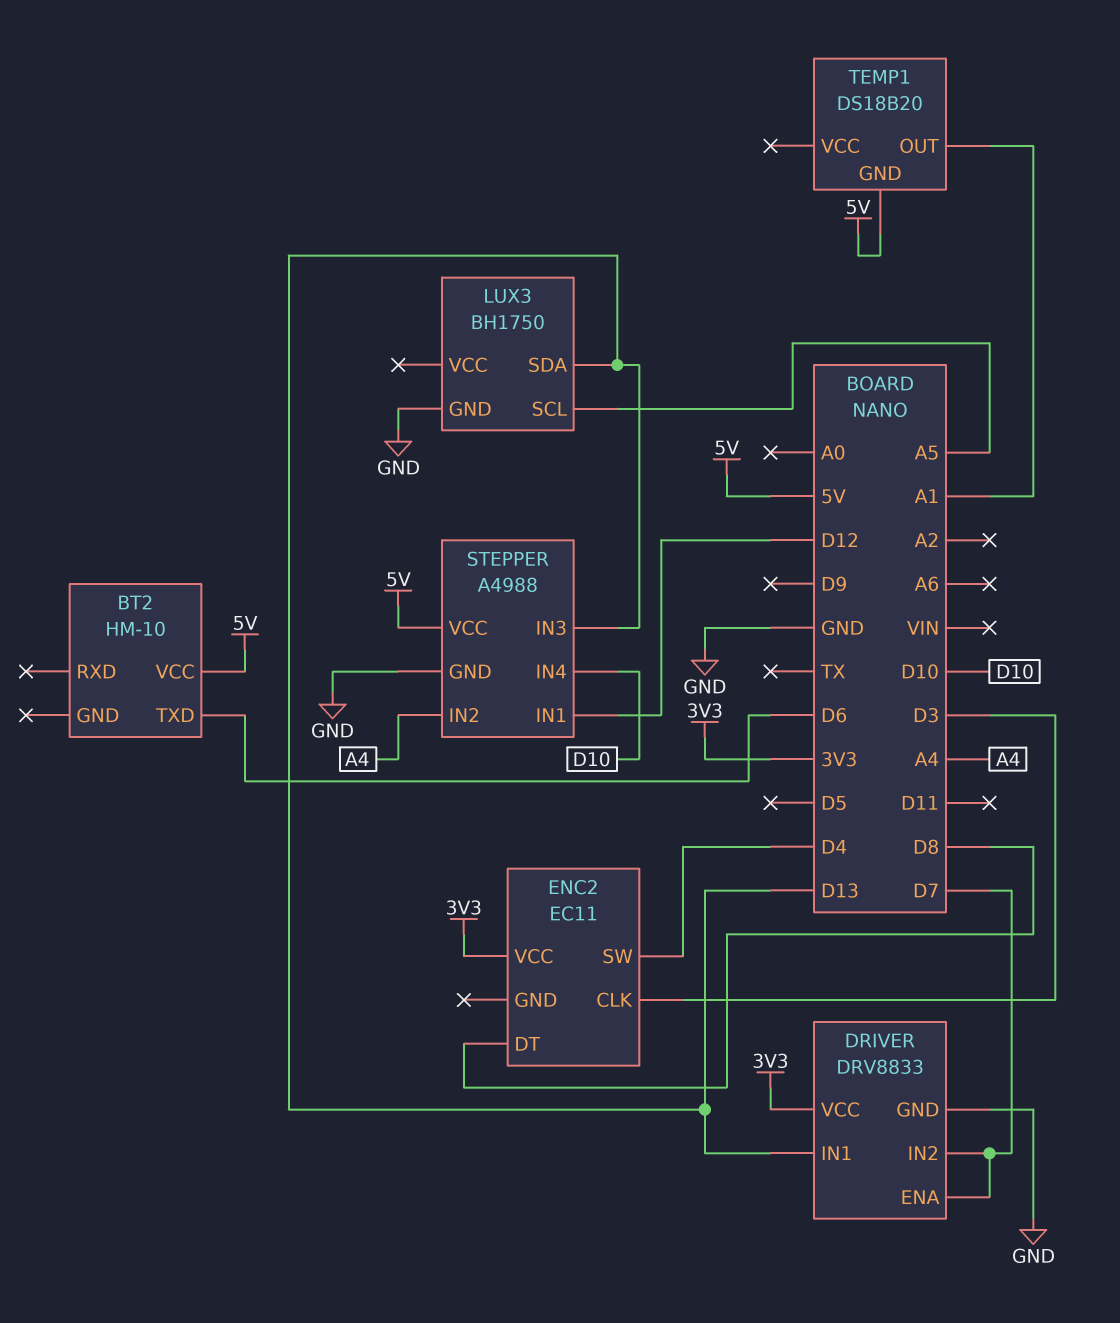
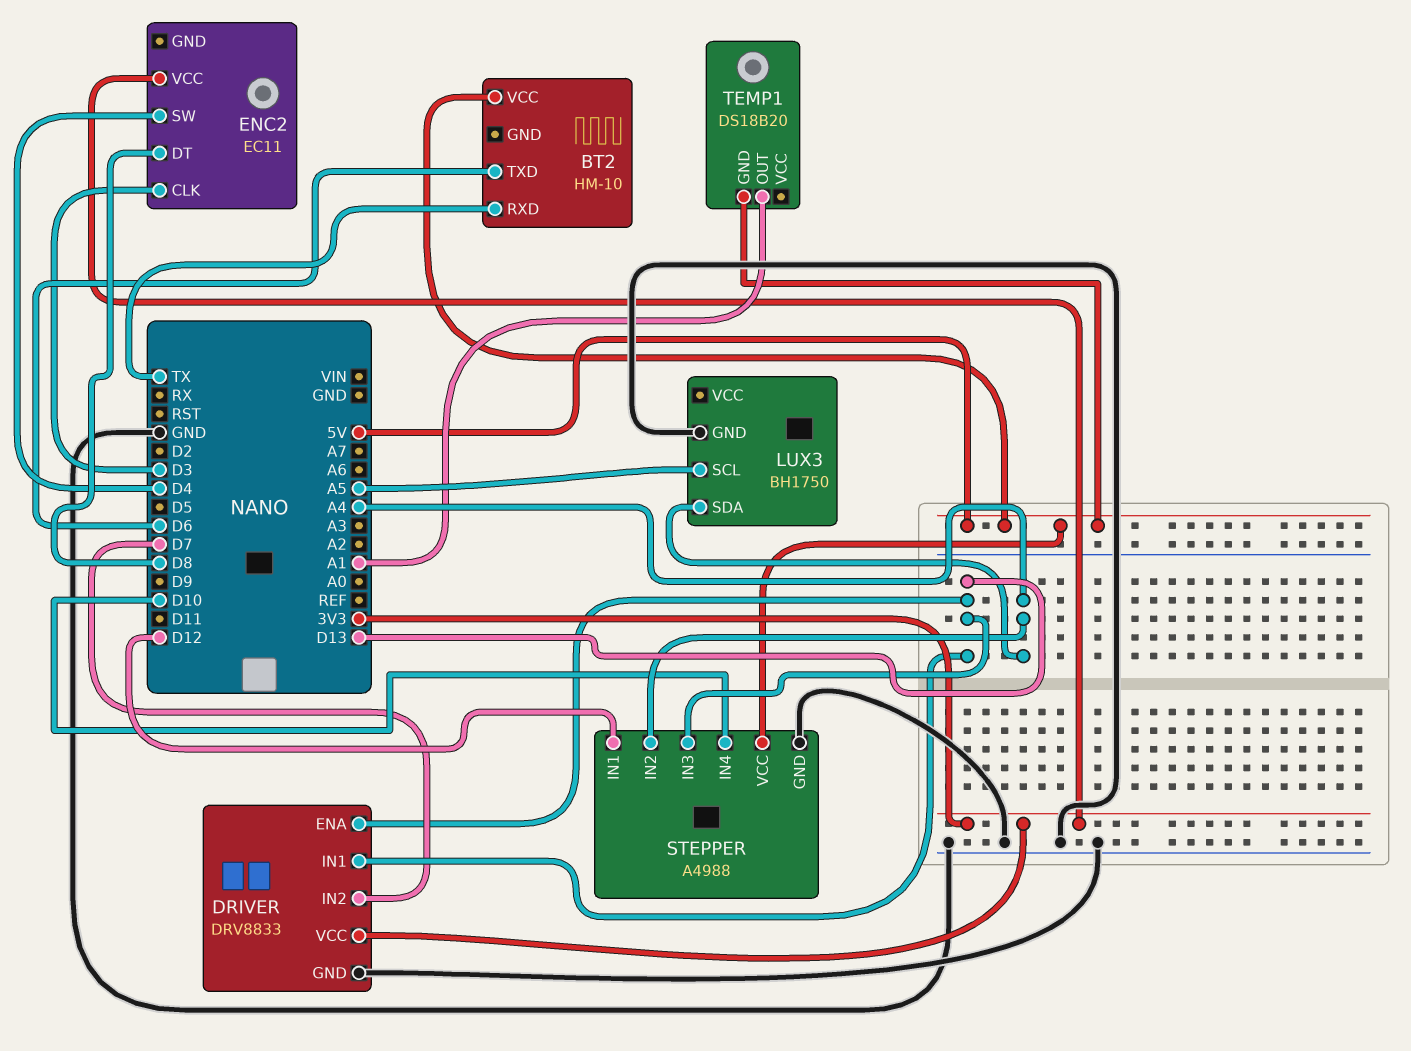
BT2 pin RXD: none -> TX
DRIVER pin ENA: D7 -> D13
LUX3 pin SDA: D13 -> A4

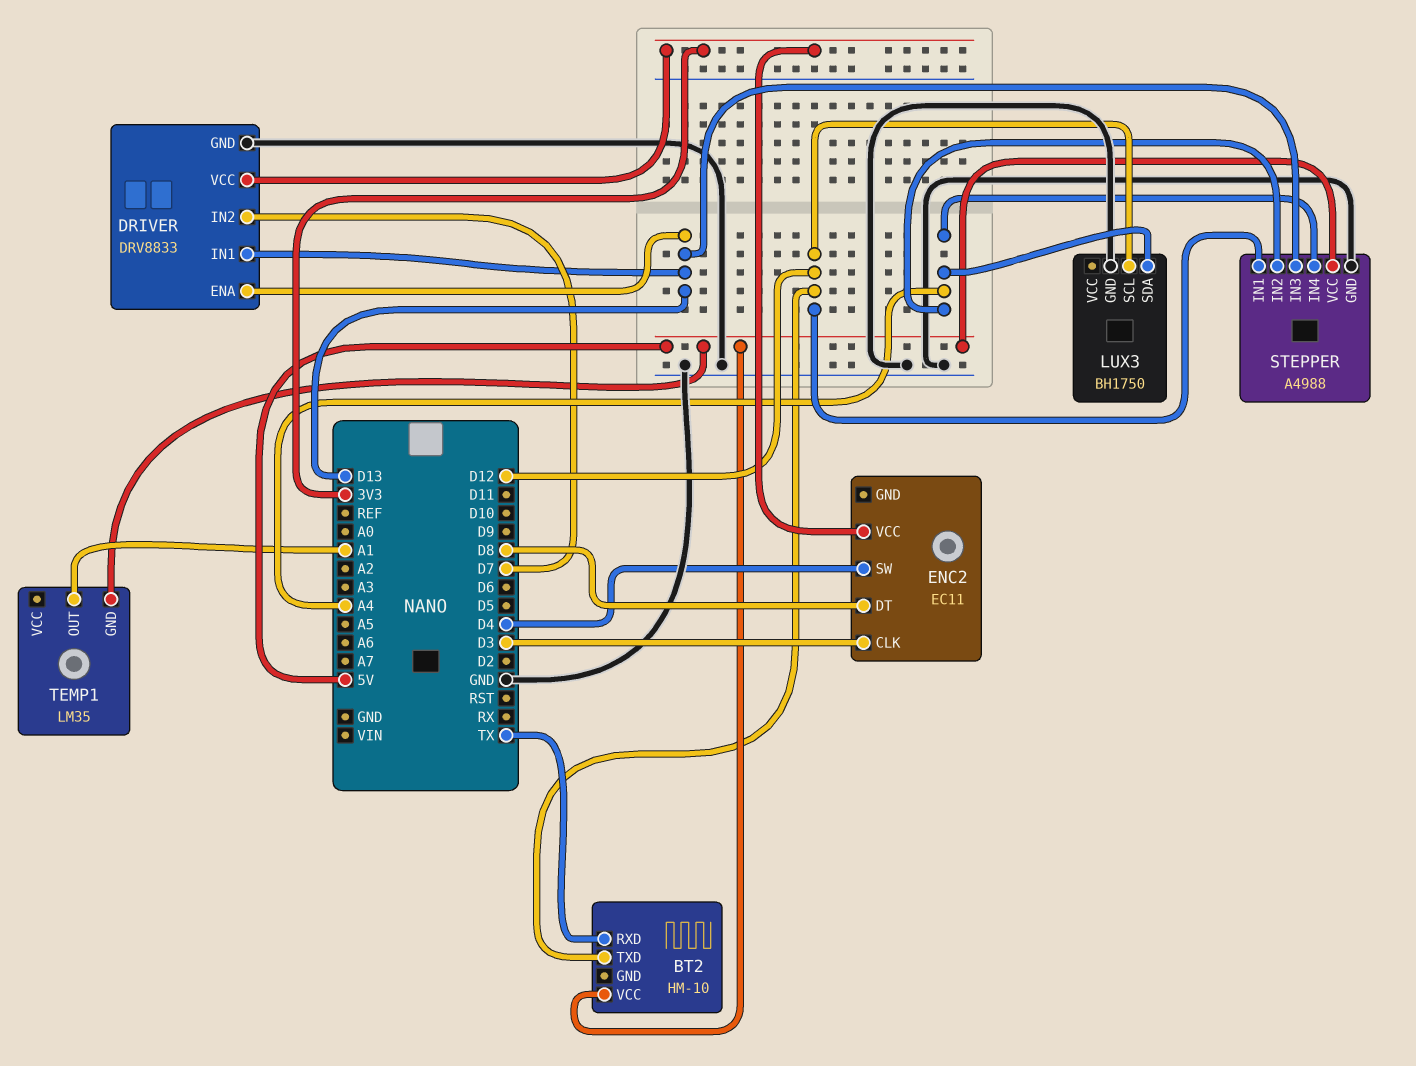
BT2 pin TXD: D6 -> D12
LUX3 pin SCL: A5 -> D12
STEPPER pin IN4: D10 -> A4
TEMP1: DS18B20 -> LM35

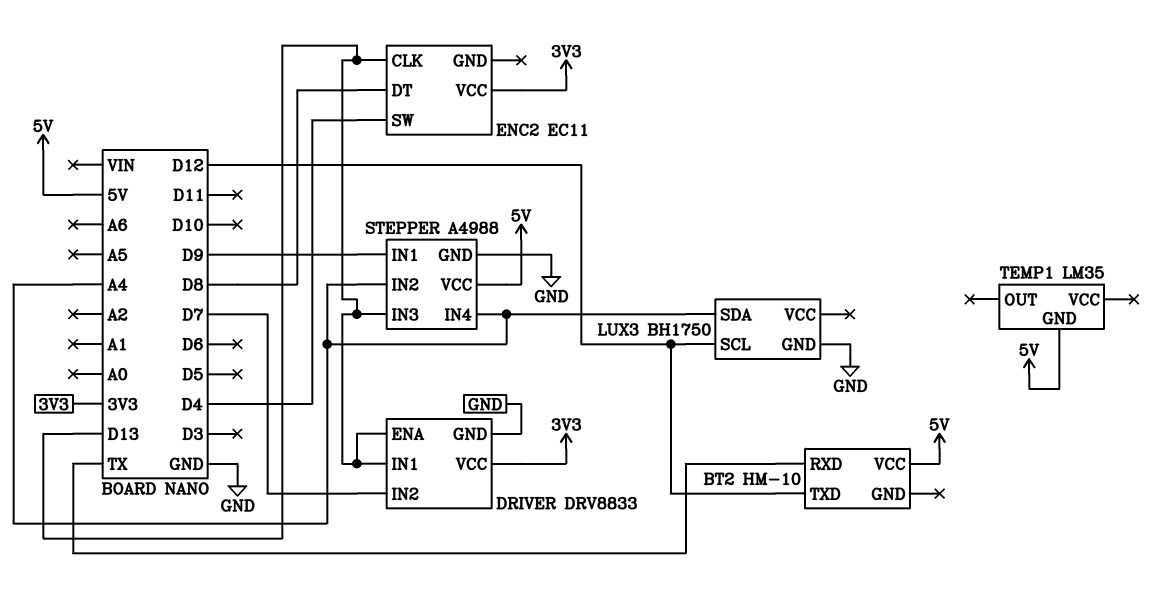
ENC2 pin CLK: D3 -> D13
STEPPER pin IN1: D12 -> D9
TEMP1 pin OUT: A1 -> none

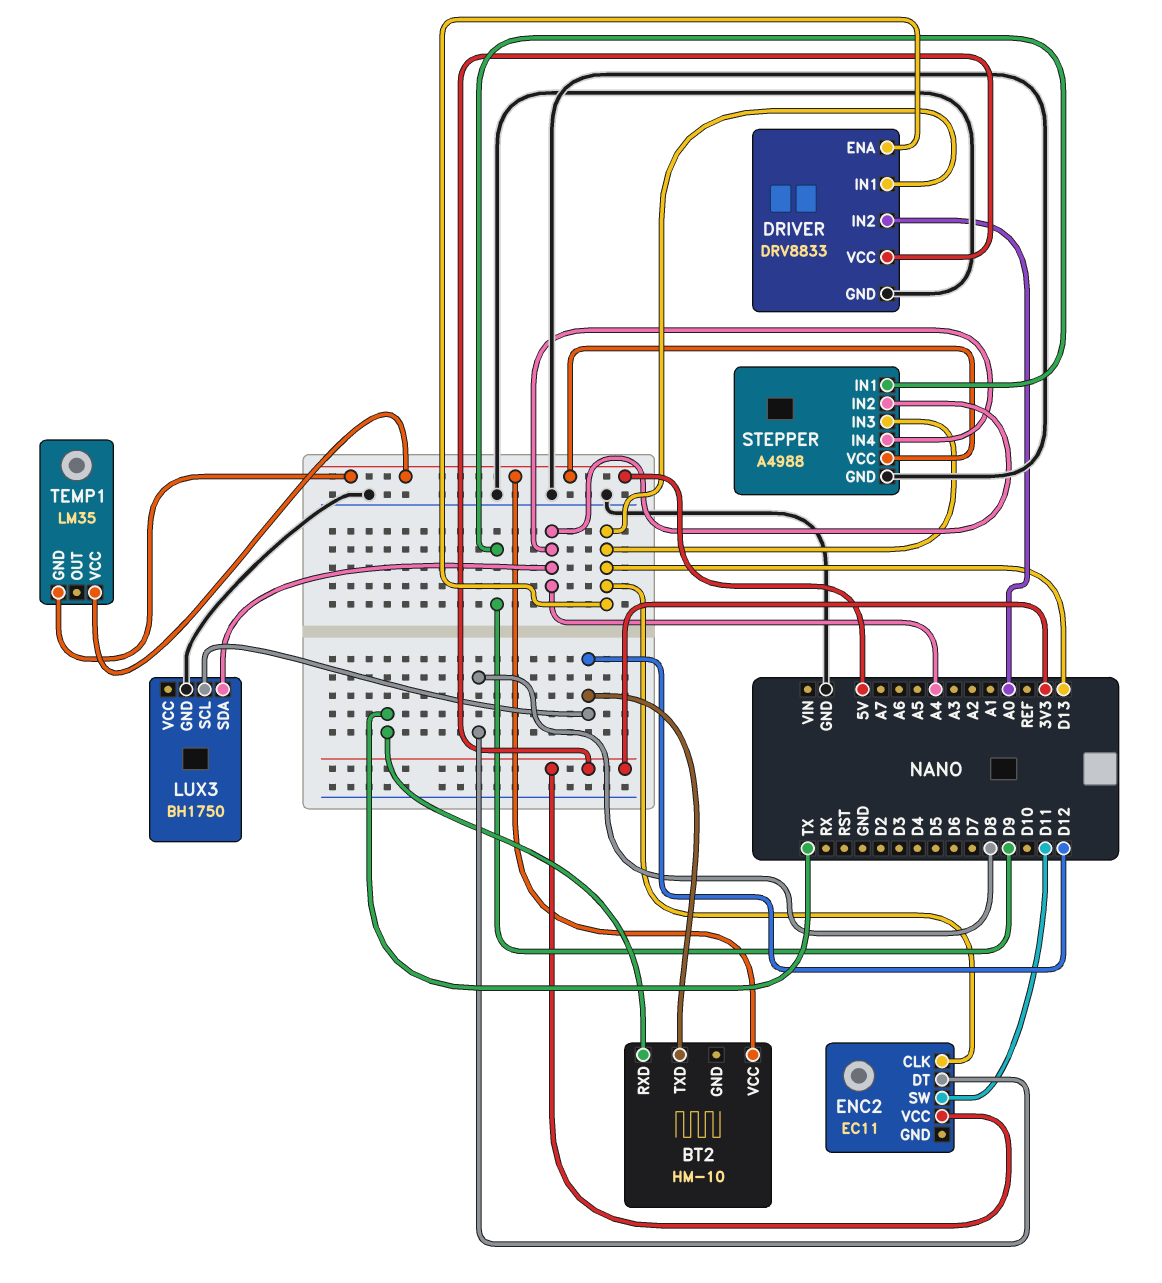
DRIVER pin IN2: D7 -> A0
ENC2 pin SW: D4 -> D11
TEMP1 pin VCC: none -> 5V

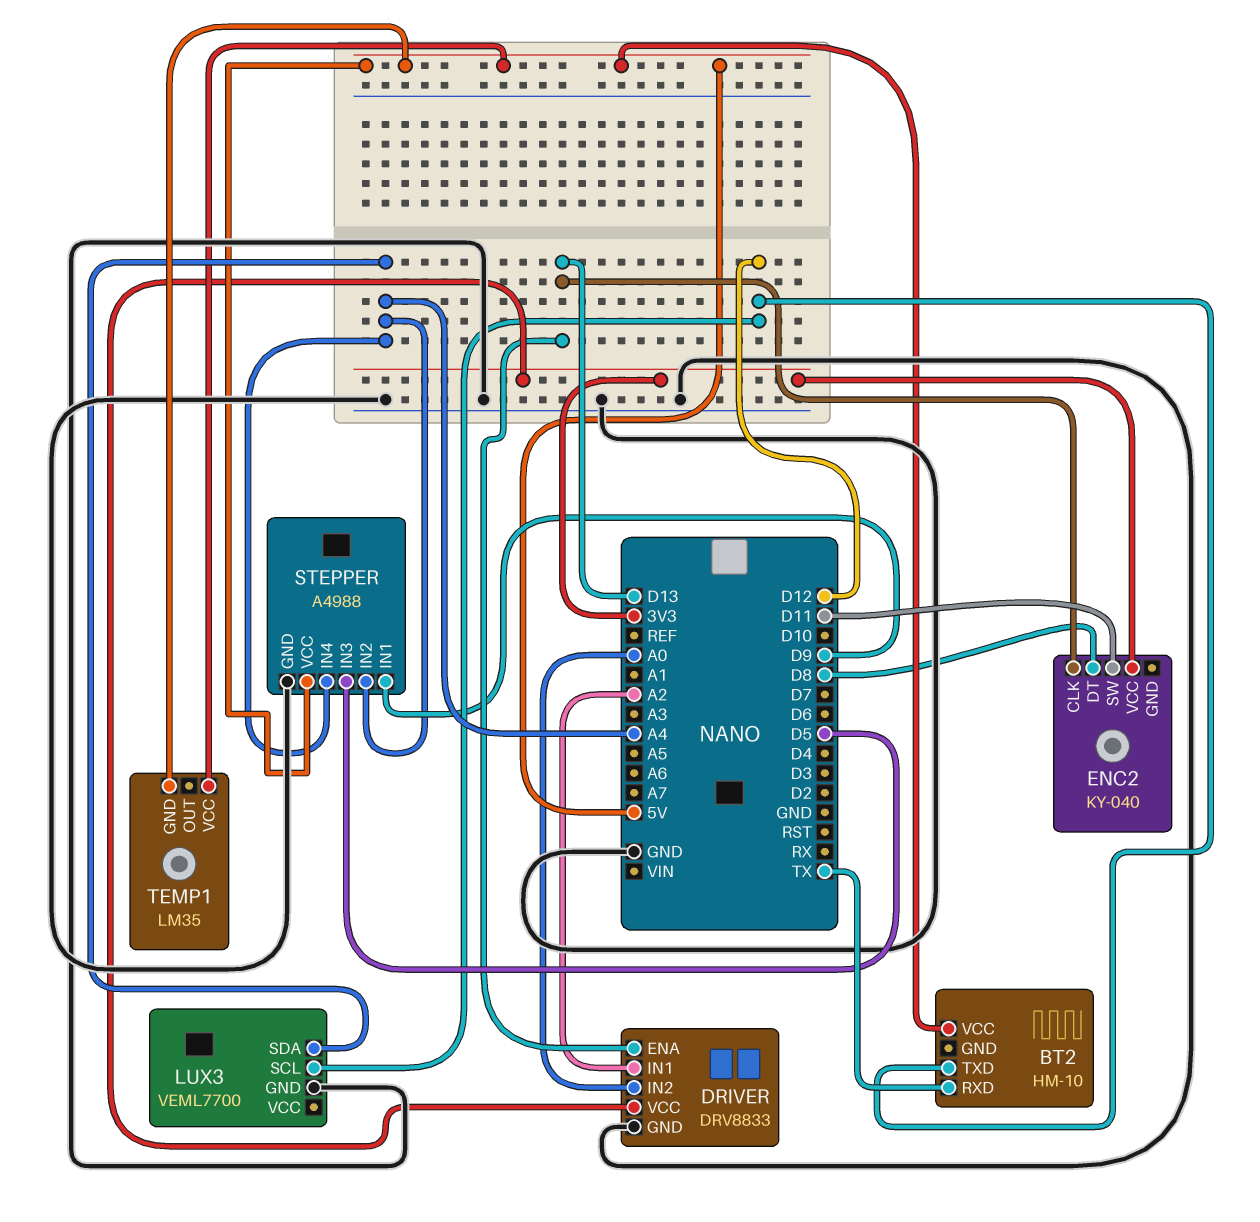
DRIVER pin IN1: D13 -> A2
ENC2: EC11 -> KY-040
LUX3: BH1750 -> VEML7700
STEPPER pin IN3: D13 -> D5

